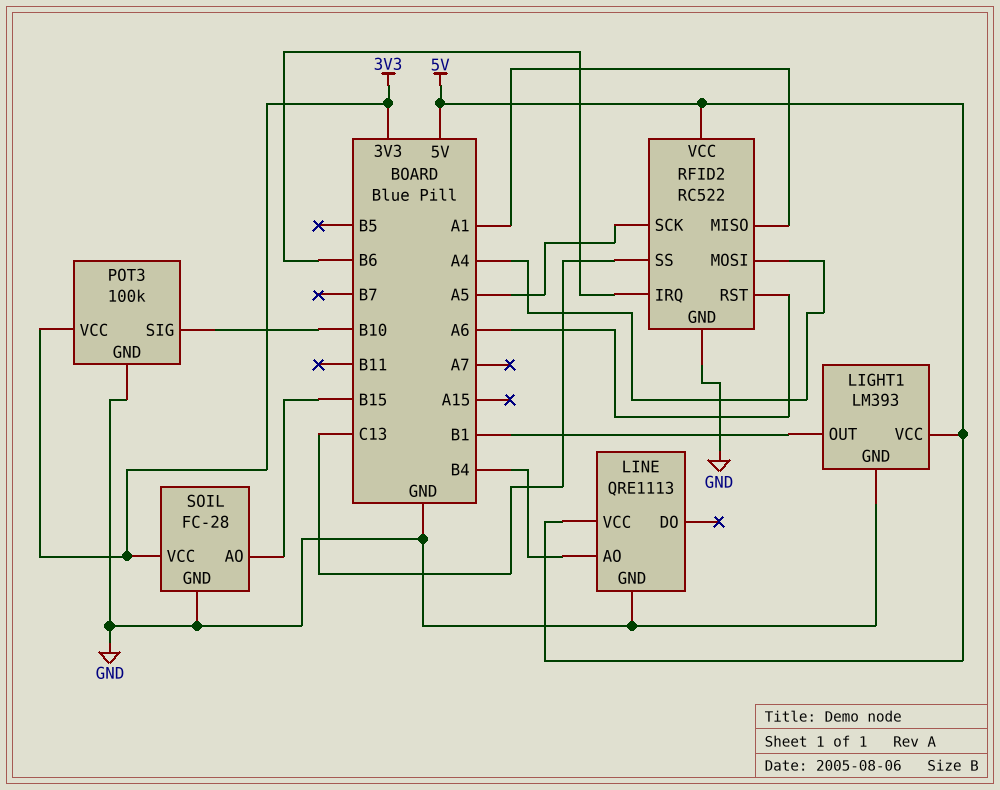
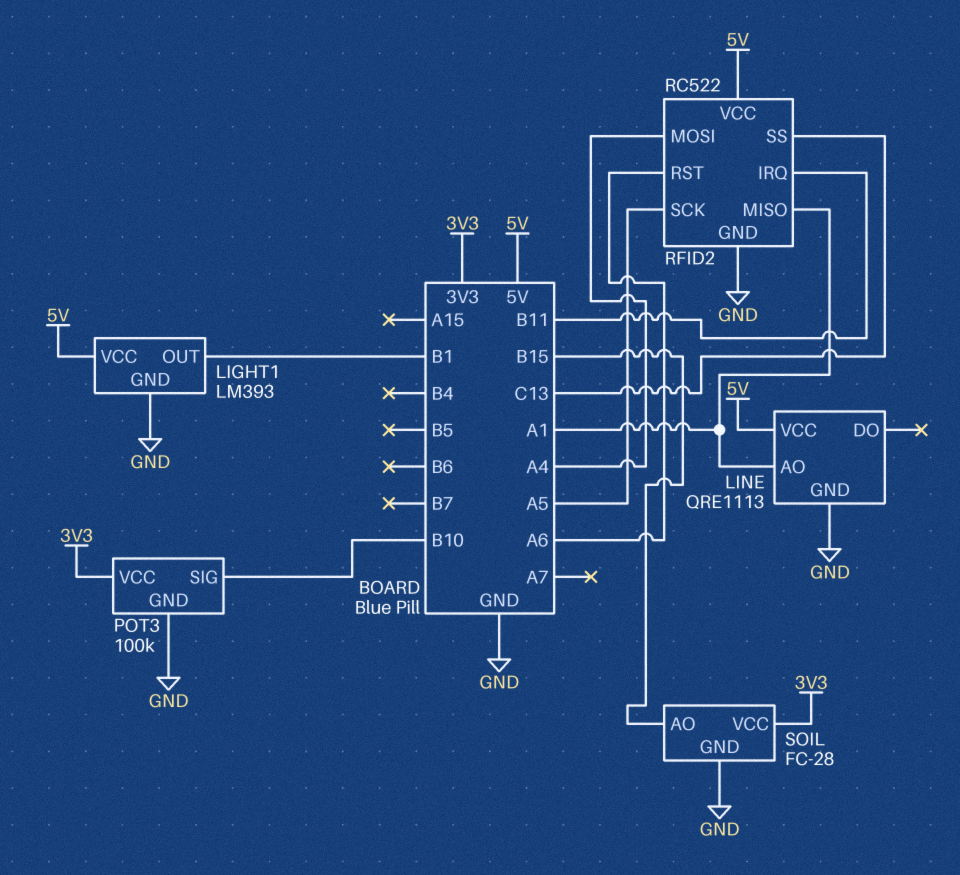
LINE pin AO: B4 -> A1
RFID2 pin IRQ: B6 -> B11

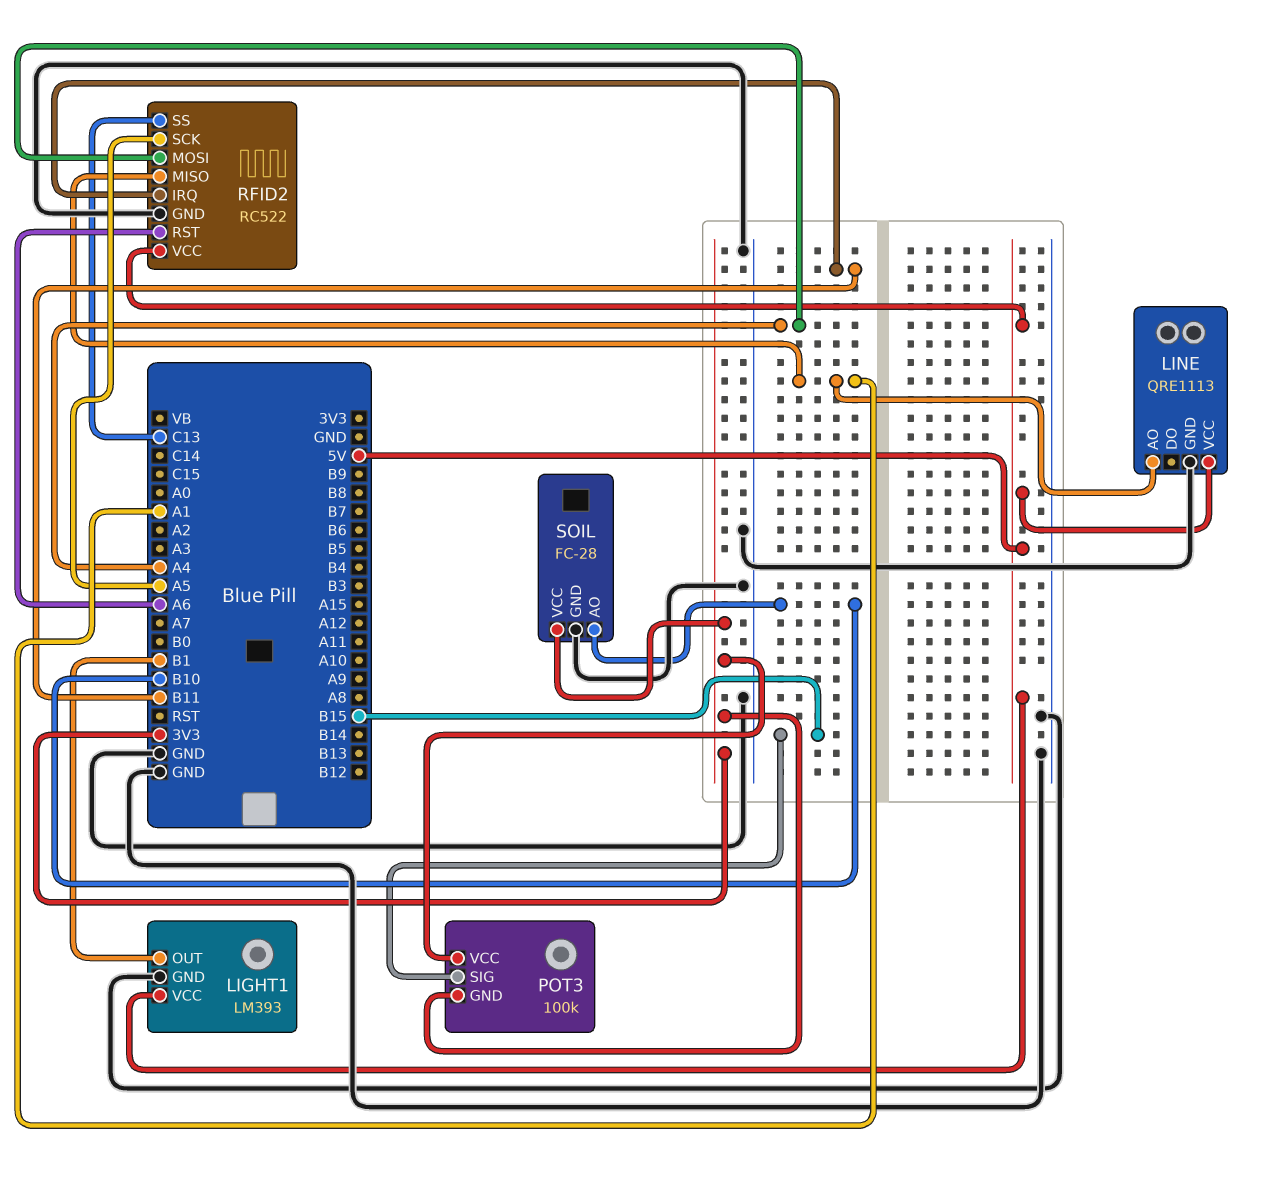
POT3 pin GND: GND -> 3V3
POT3 pin SIG: B10 -> B15
SOIL pin AO: B15 -> B10

